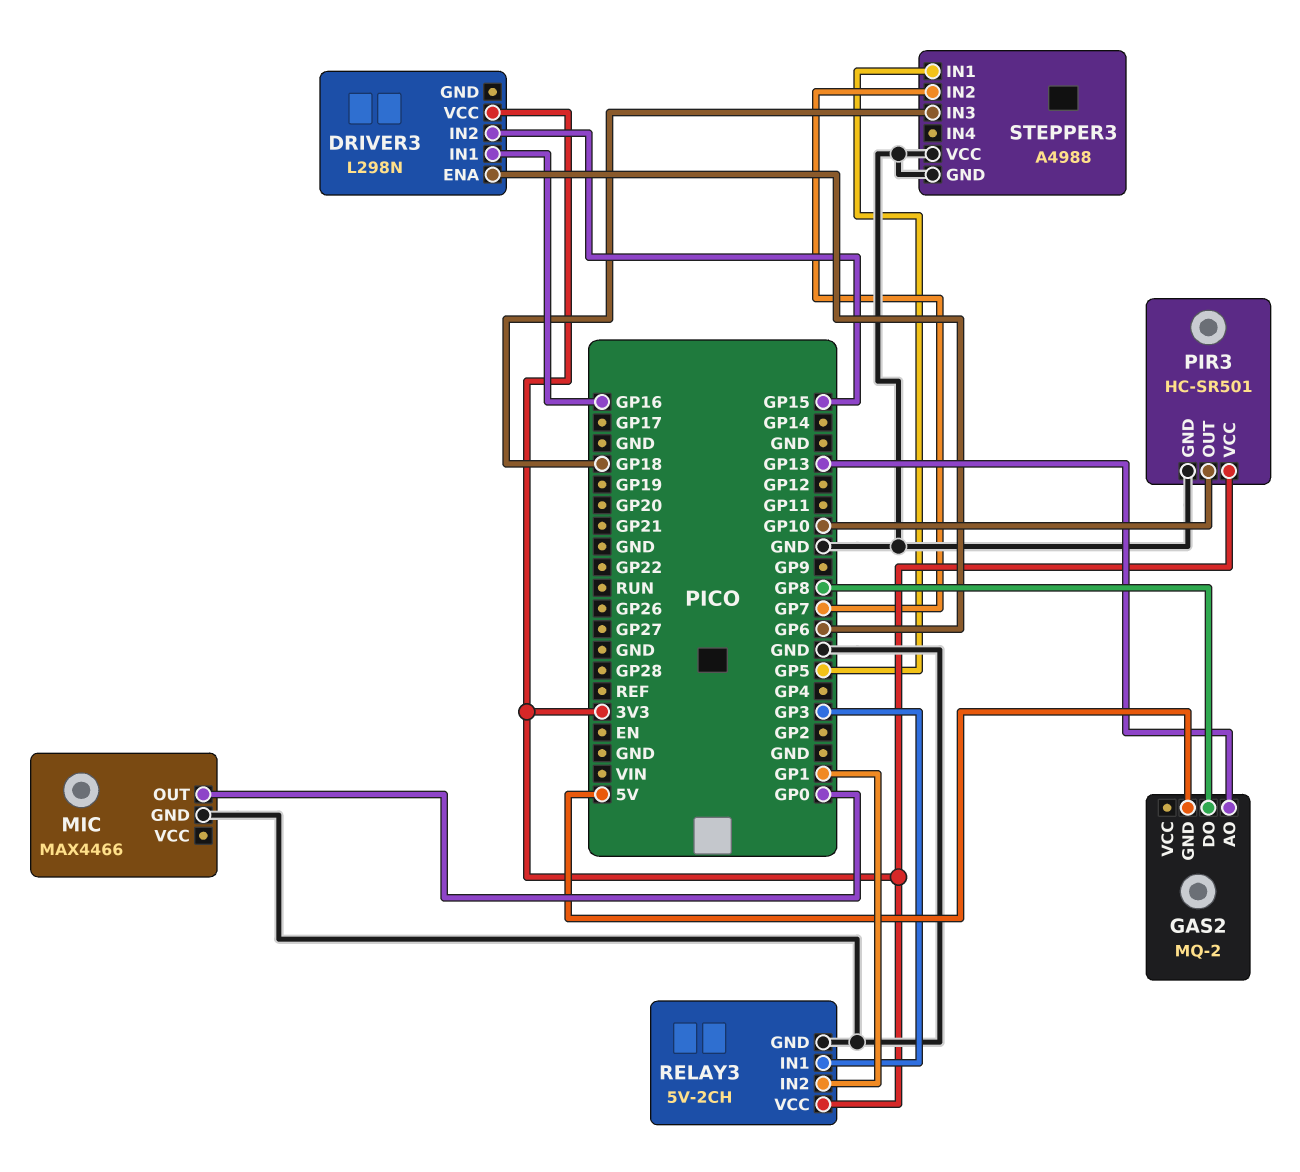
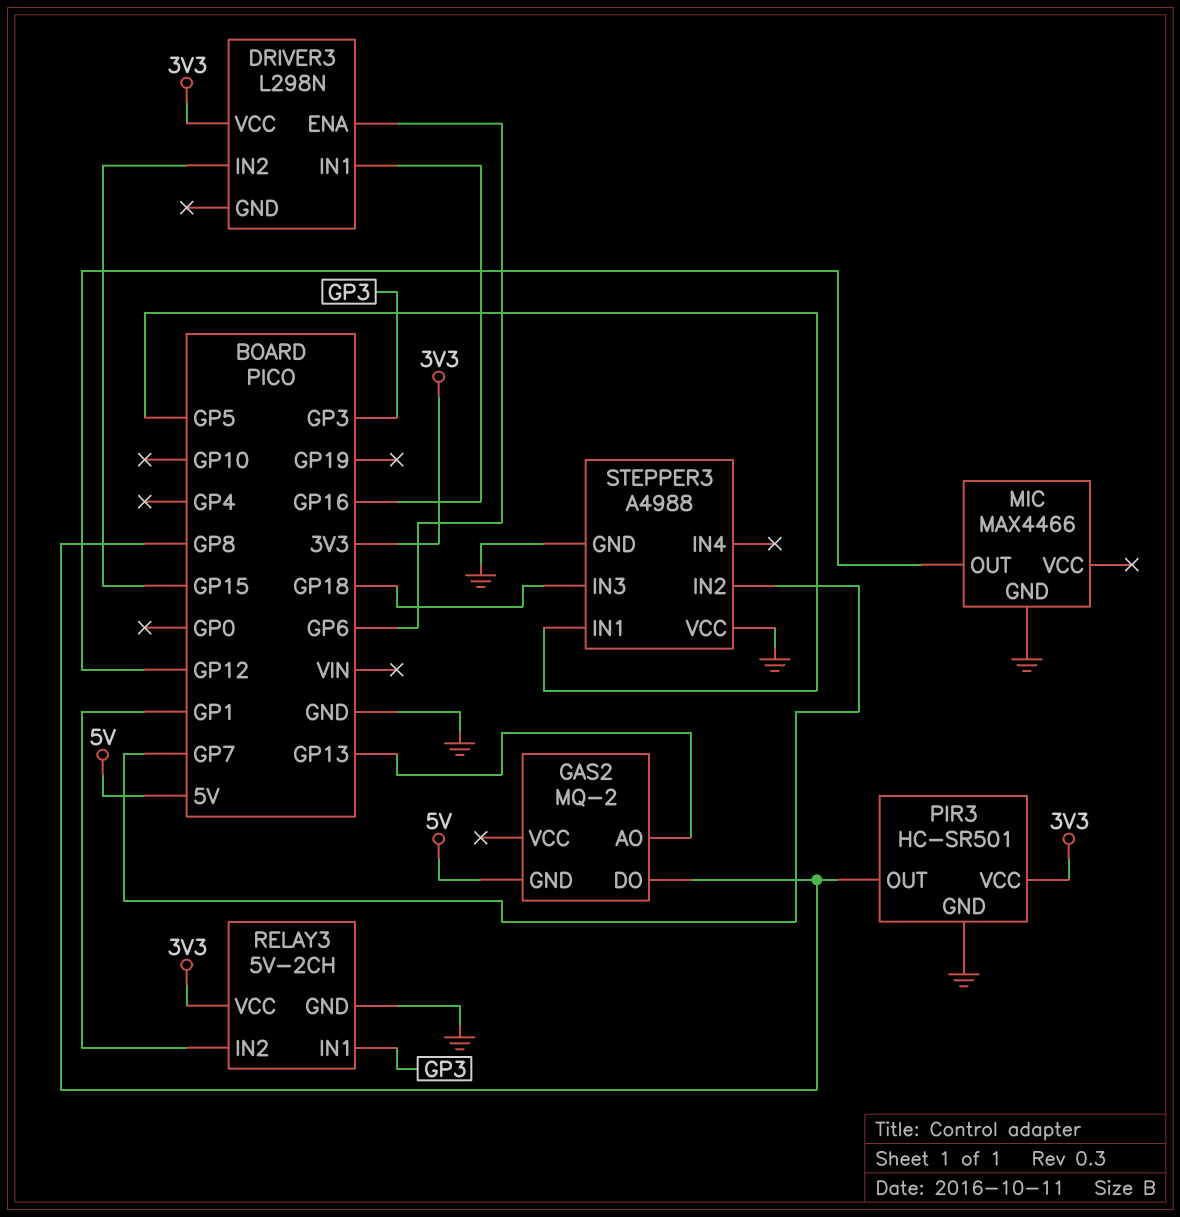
MIC pin OUT: GP0 -> GP12
PIR3 pin OUT: GP10 -> GP8

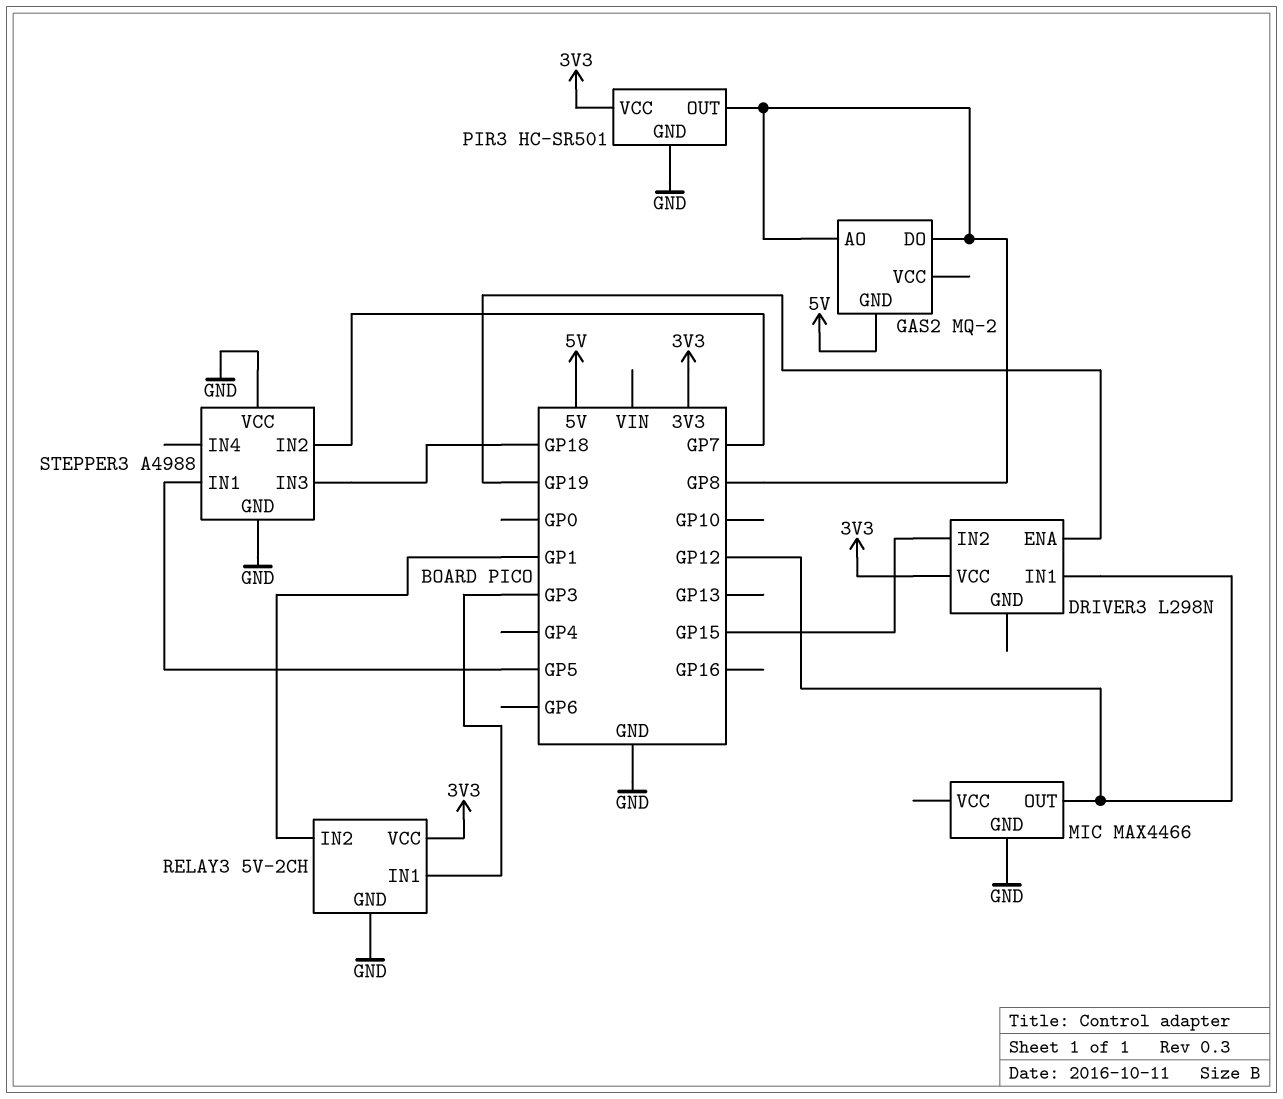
DRIVER3 pin ENA: GP6 -> GP19
DRIVER3 pin IN1: GP16 -> GP12
GAS2 pin AO: GP13 -> GP8

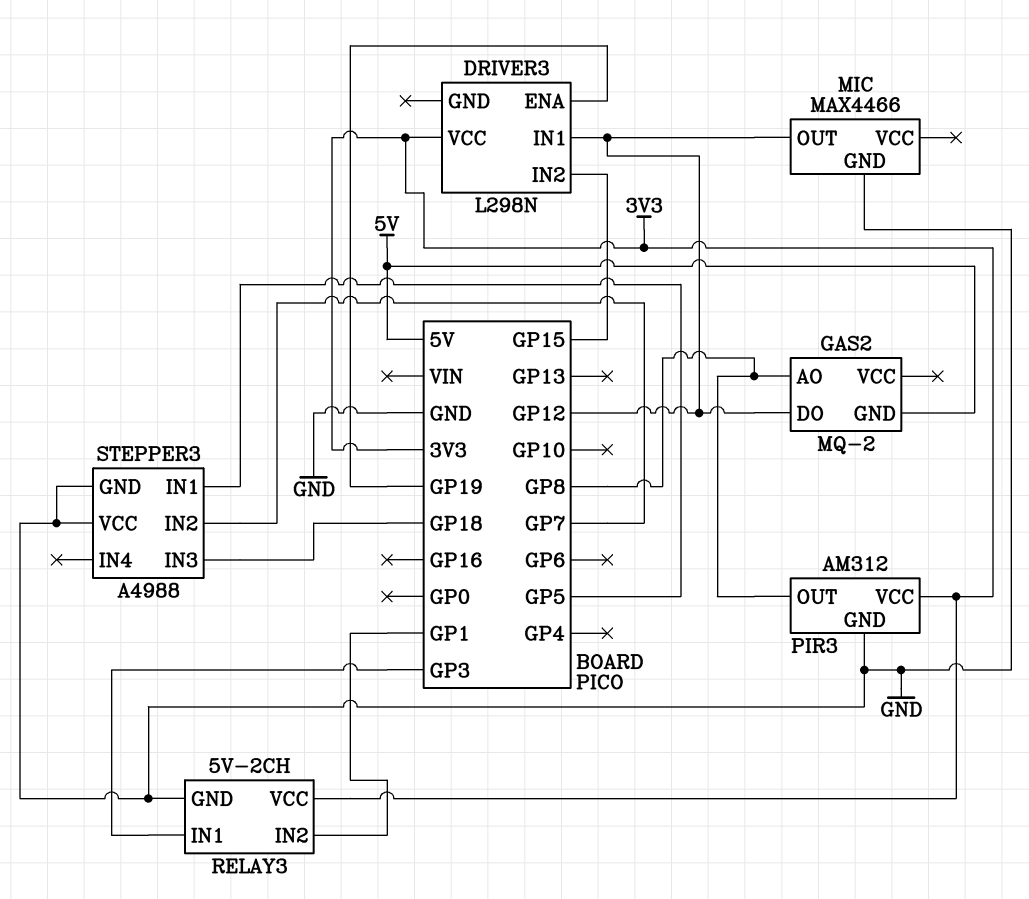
GAS2 pin DO: GP8 -> GP12
PIR3: HC-SR501 -> AM312

